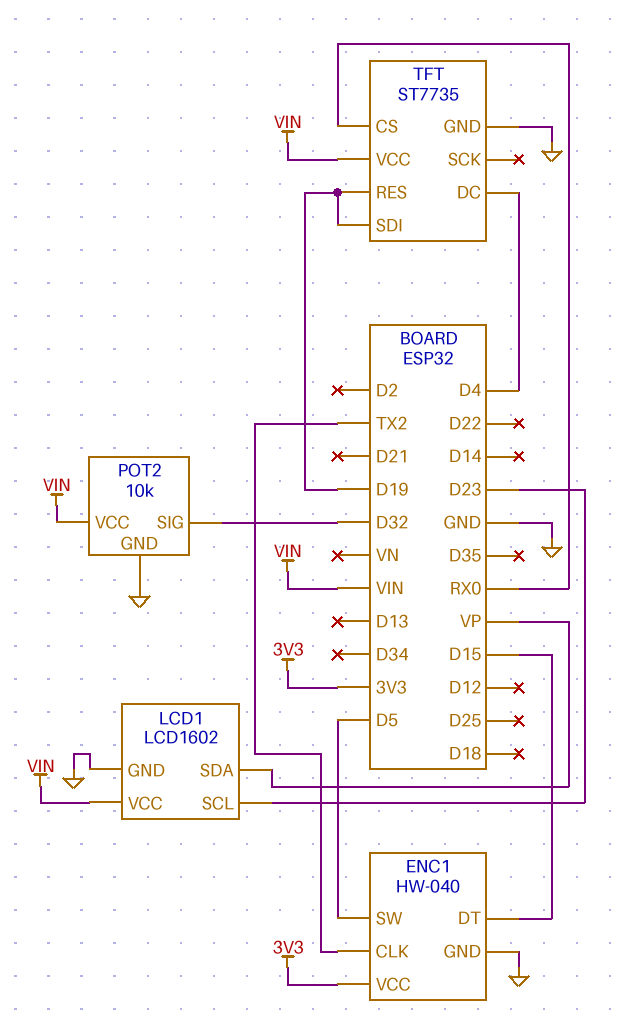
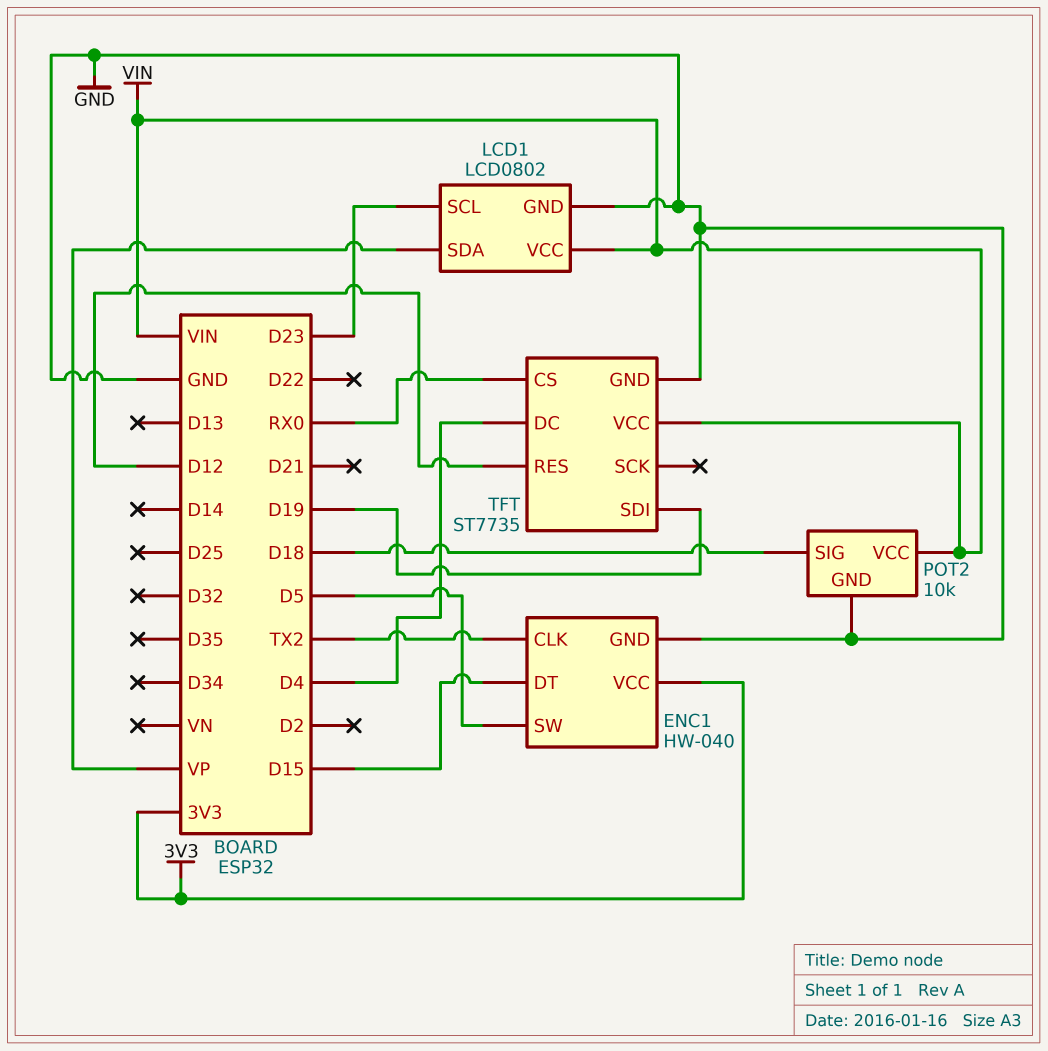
LCD1: LCD1602 -> LCD0802
POT2 pin SIG: D32 -> D18
TFT pin RES: D19 -> D12

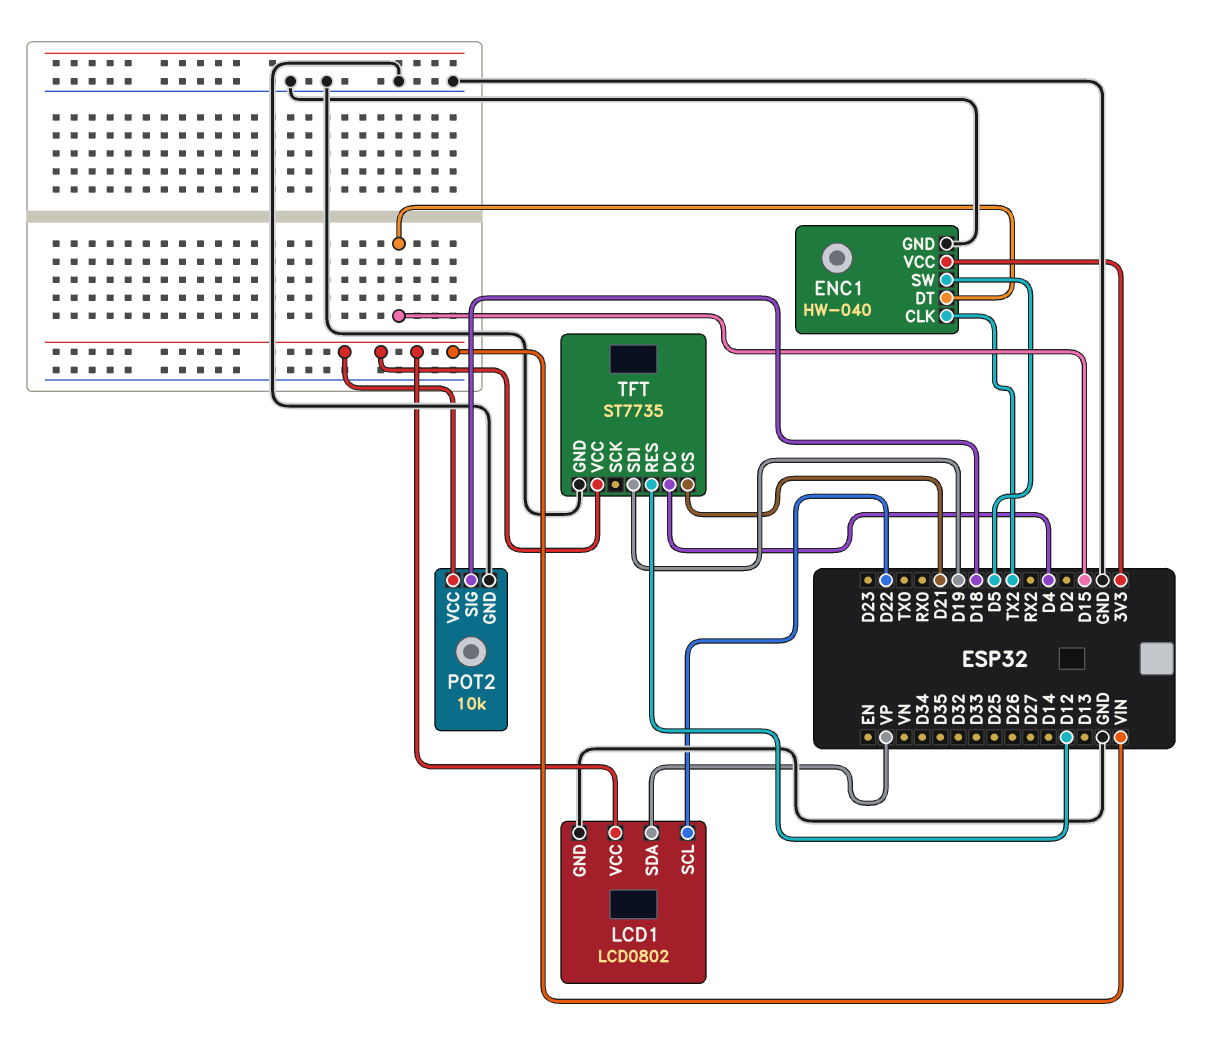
LCD1 pin SCL: D23 -> D22
TFT pin CS: RX0 -> D21

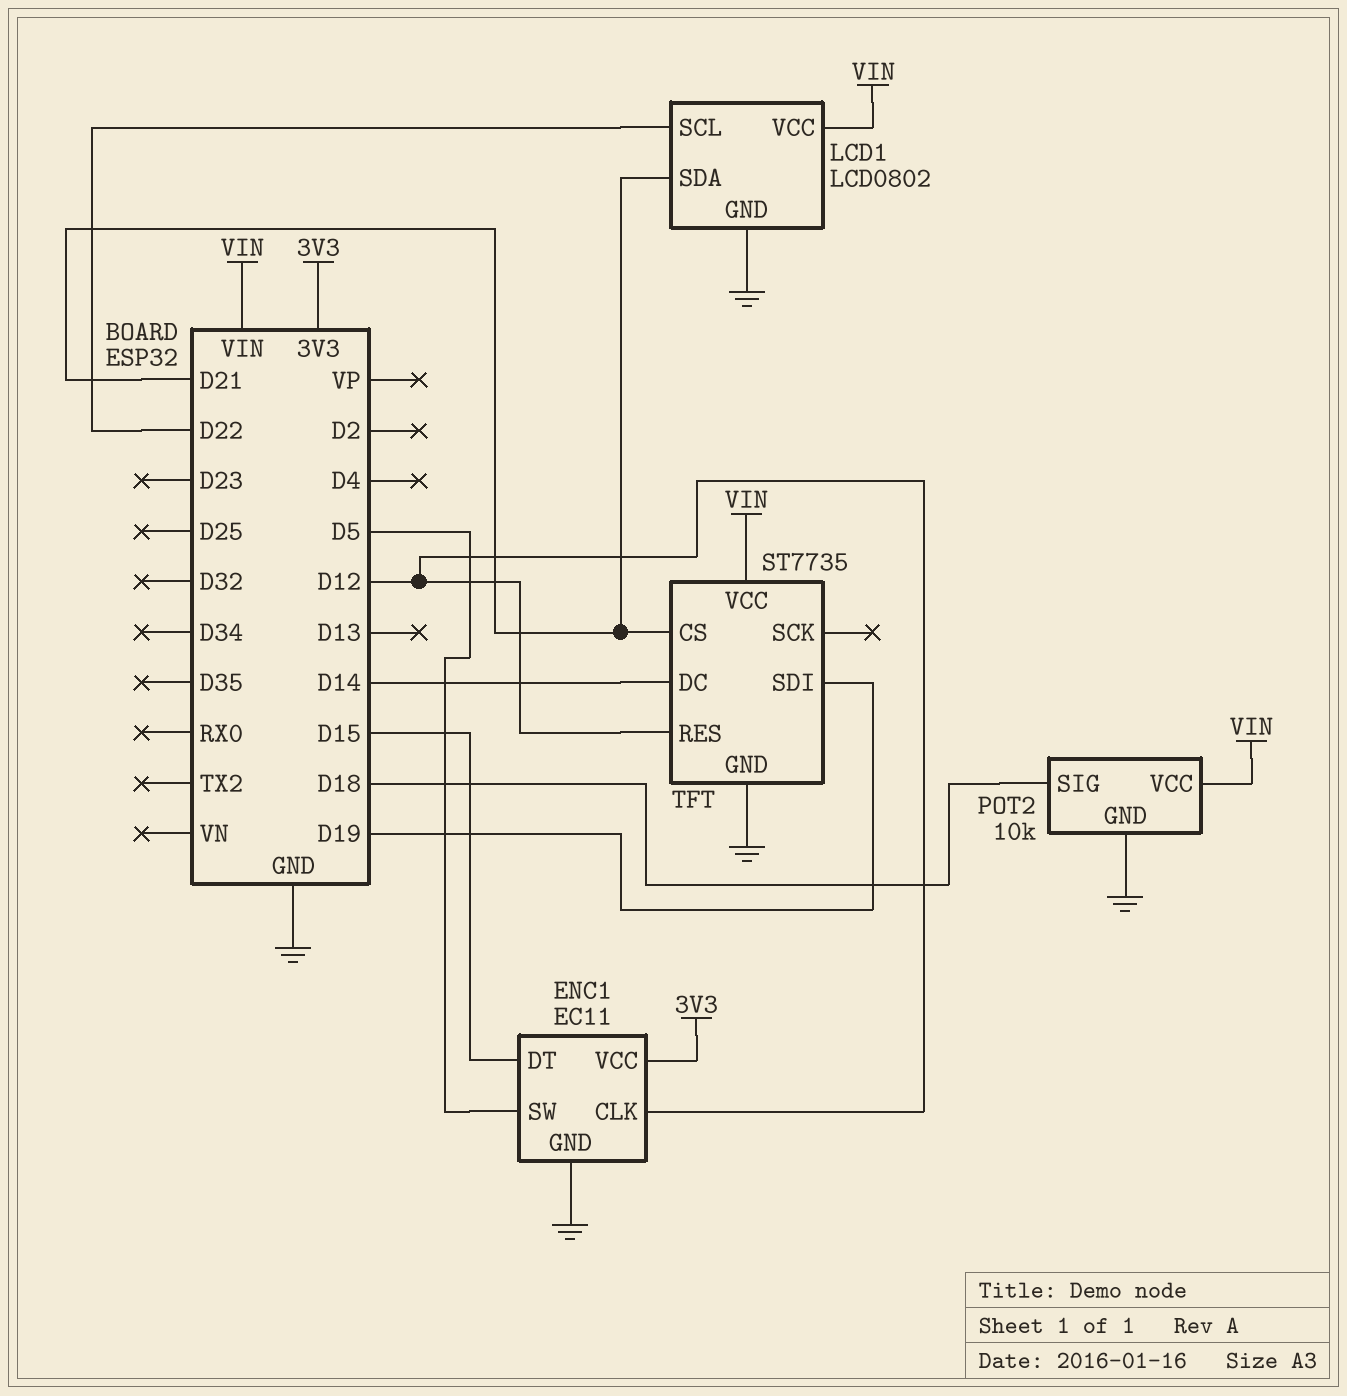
ENC1: HW-040 -> EC11
ENC1 pin CLK: TX2 -> D12
LCD1 pin SDA: VP -> D21
TFT pin DC: D4 -> D14

